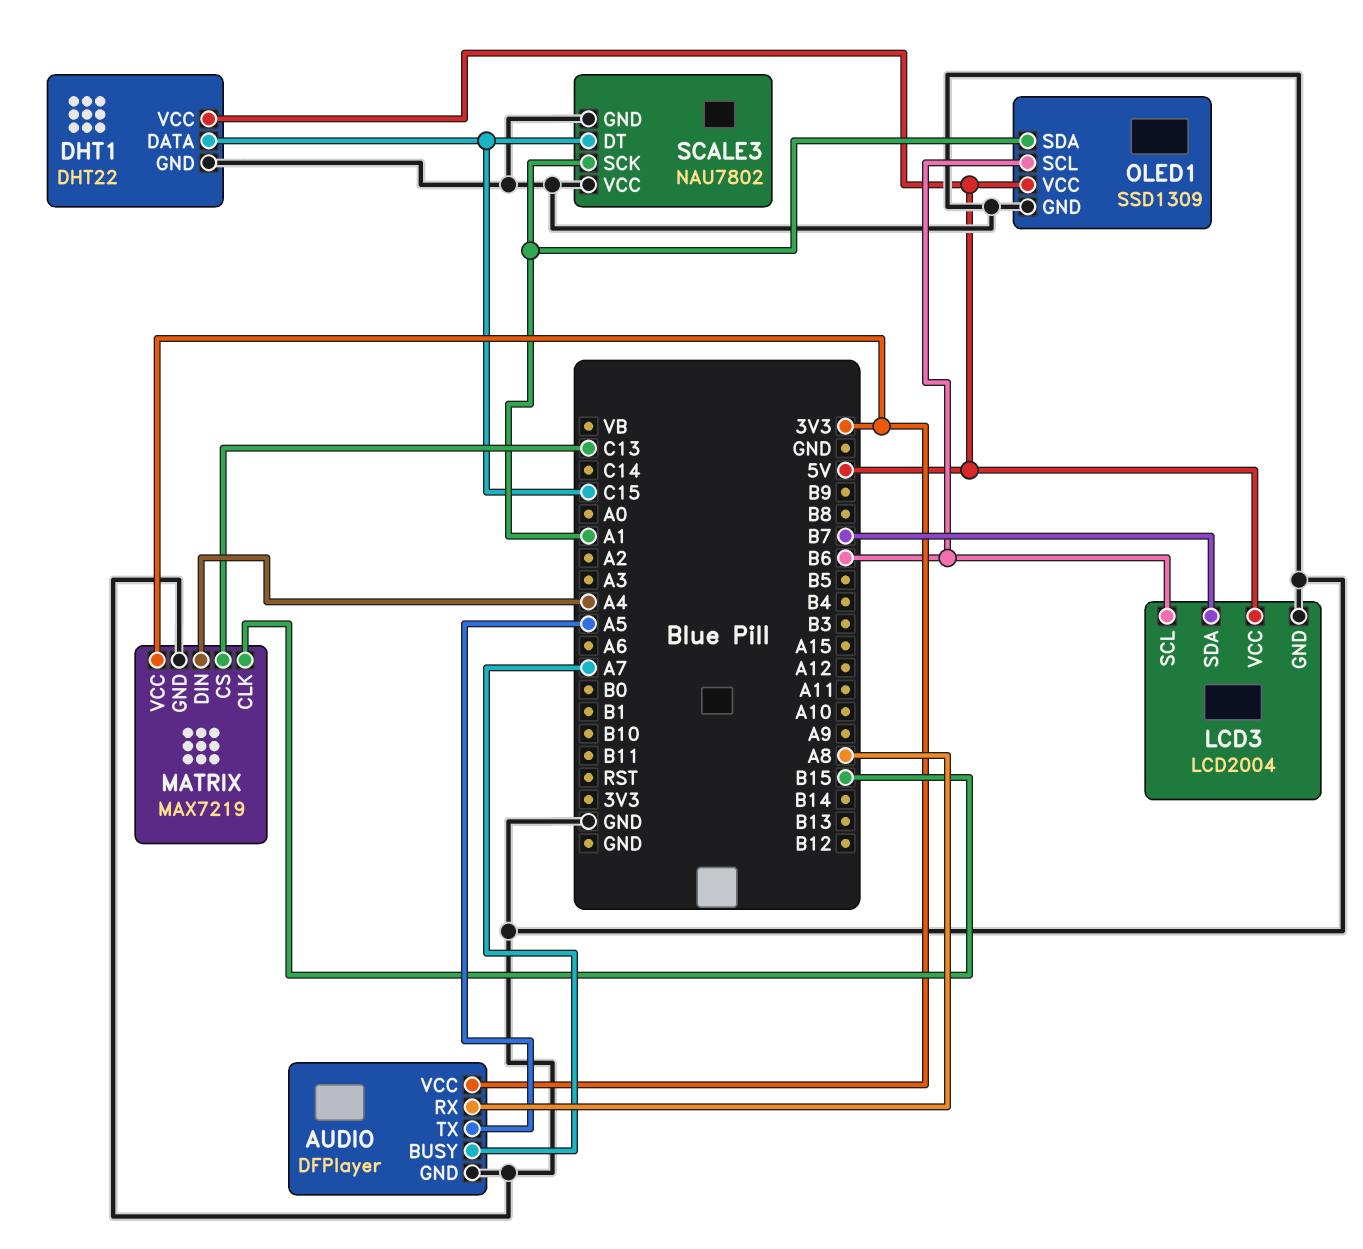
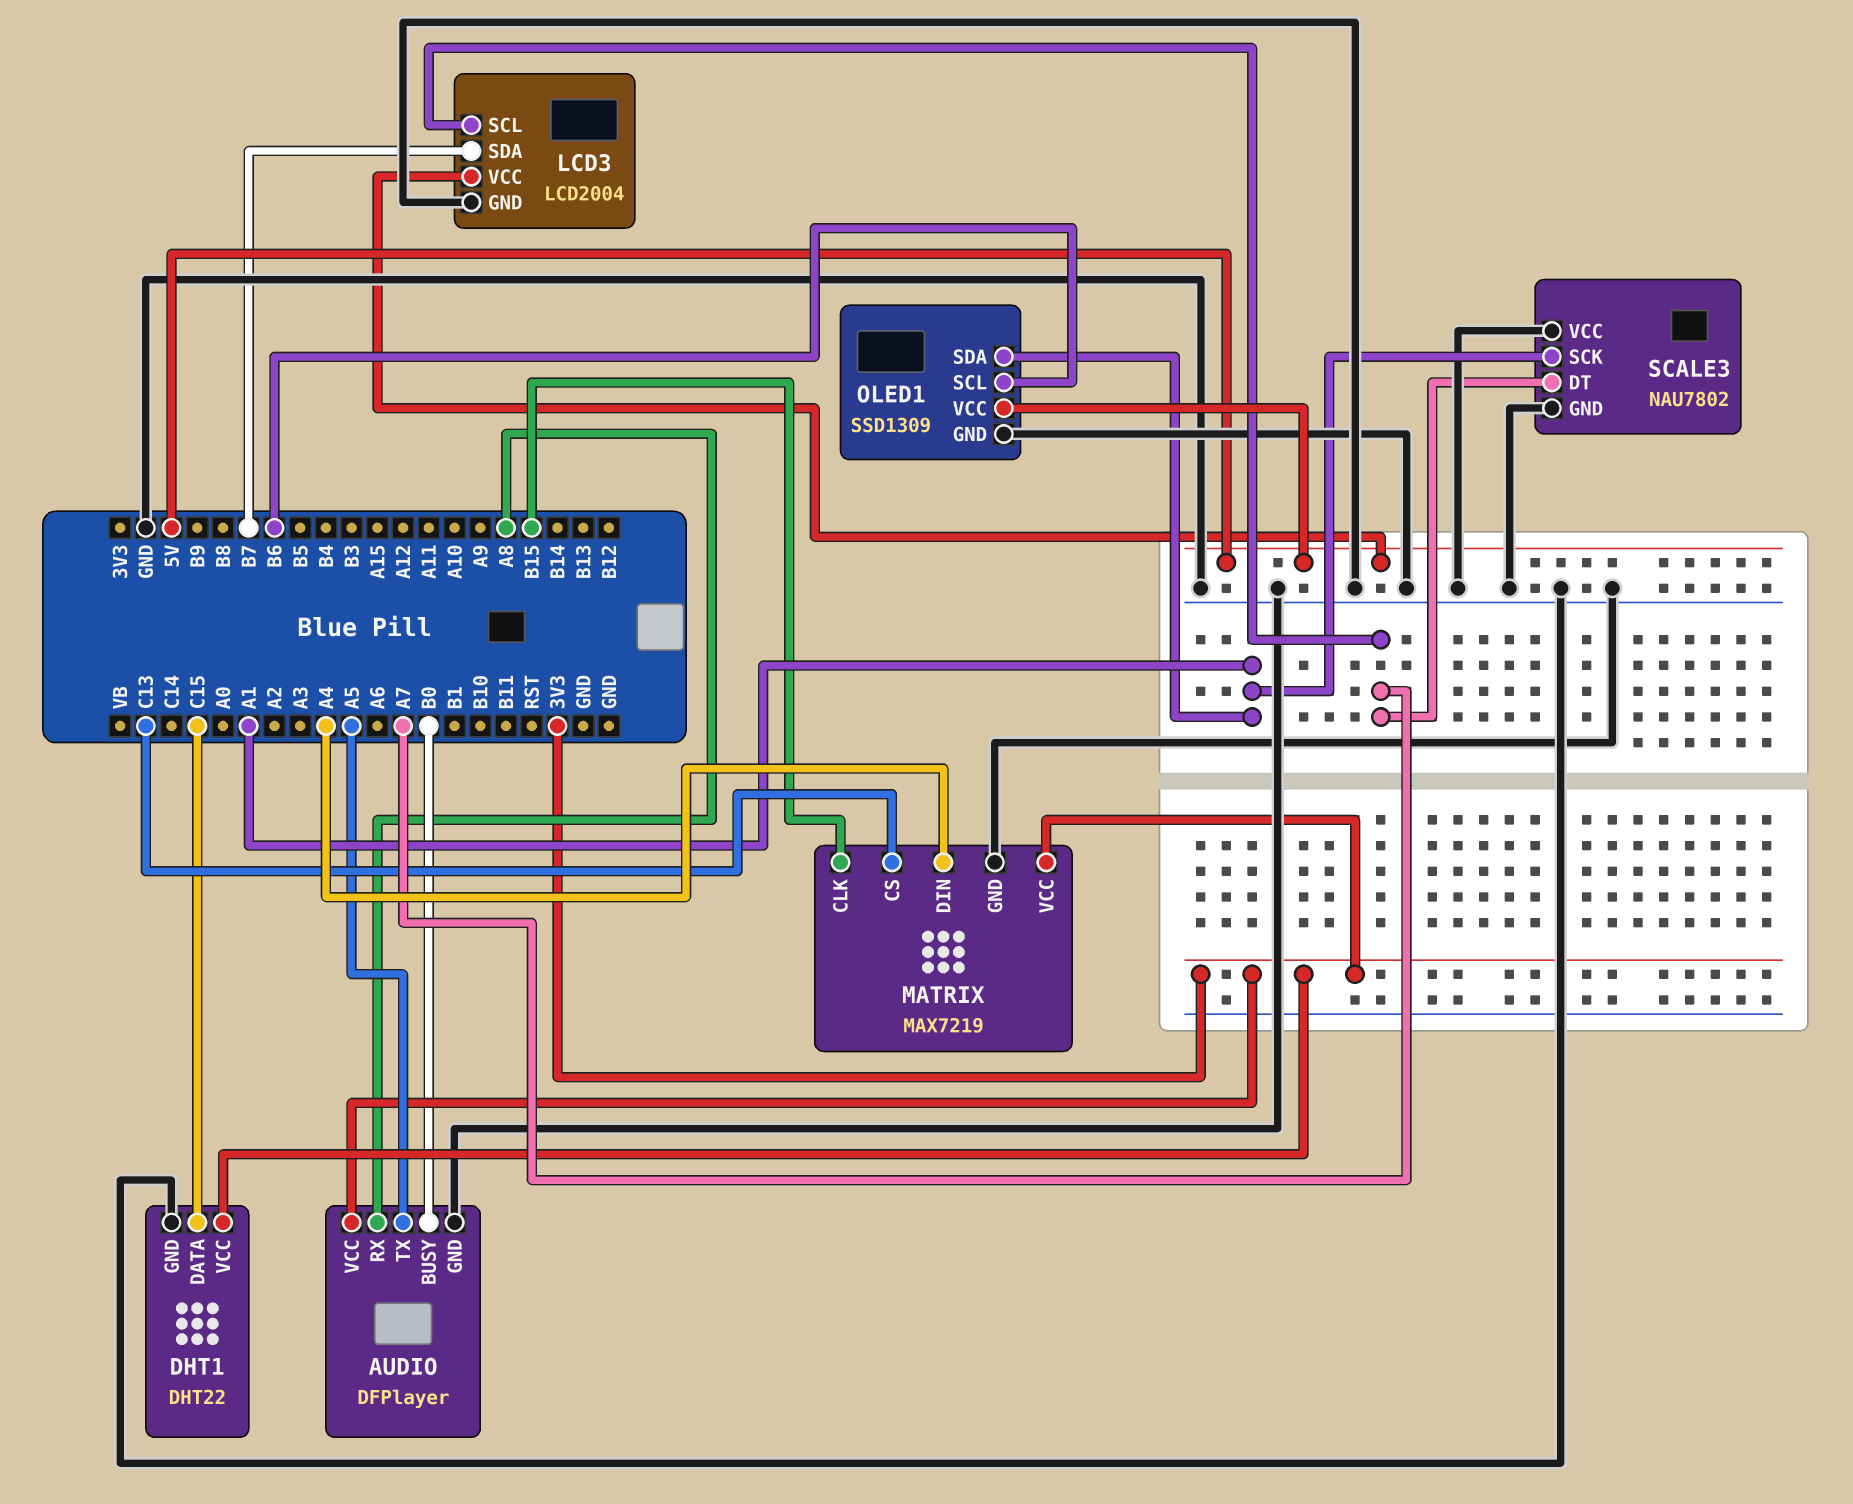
AUDIO pin BUSY: A7 -> B0
DHT1 pin VCC: 5V -> 3V3
LCD3 pin SCL: B6 -> A7
SCALE3 pin DT: C15 -> A7

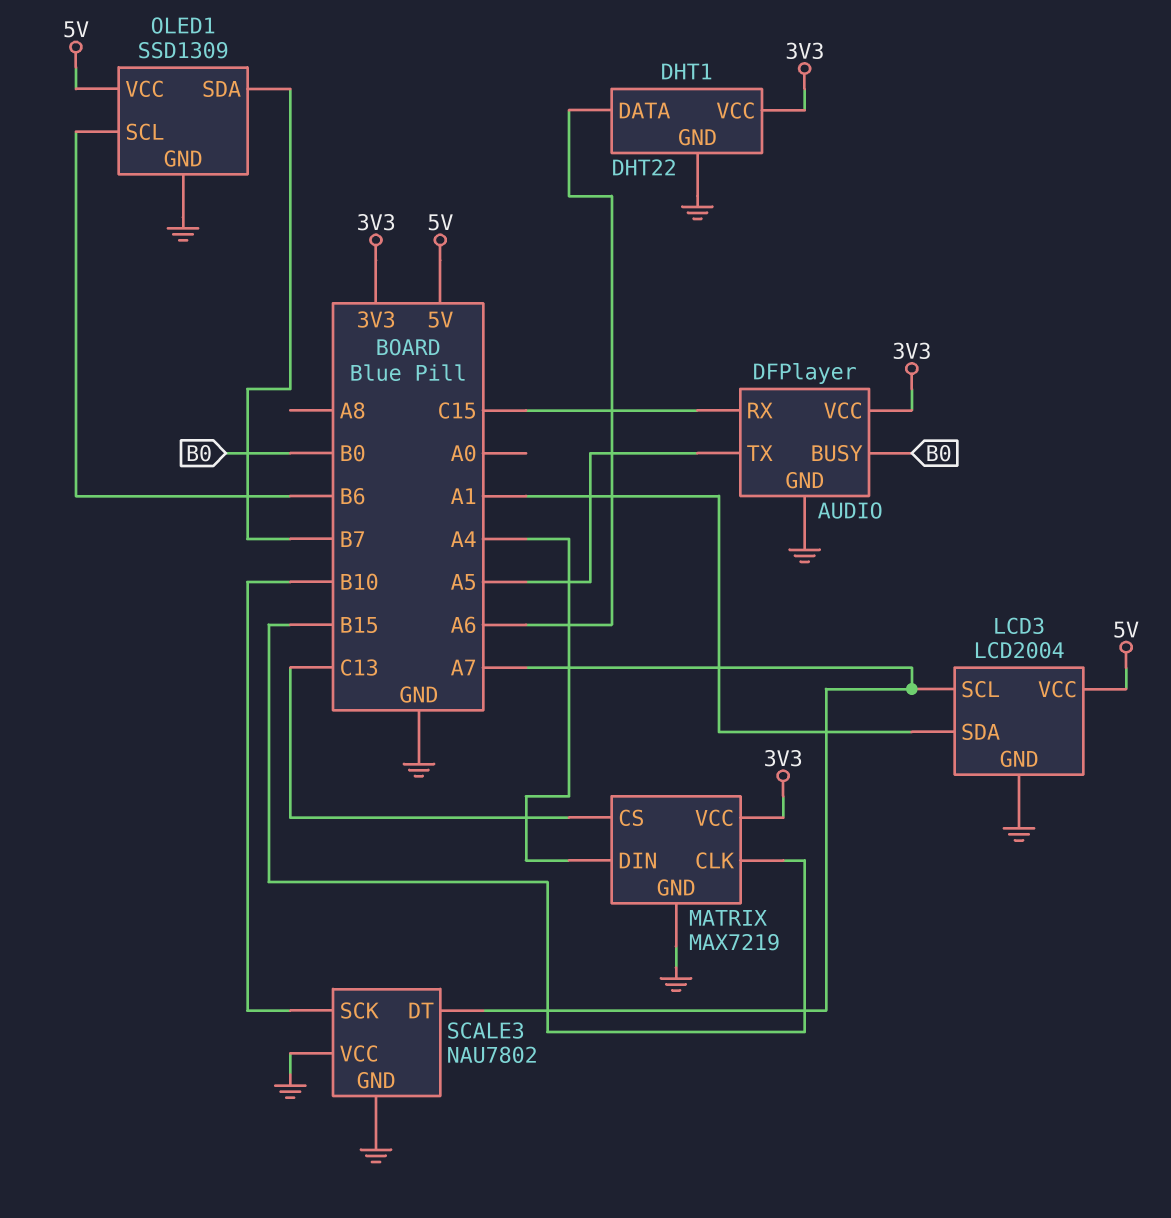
AUDIO pin RX: A8 -> C15
DHT1 pin DATA: C15 -> A6
LCD3 pin SDA: B7 -> A1
OLED1 pin SDA: A1 -> B7
SCALE3 pin SCK: A1 -> B10

